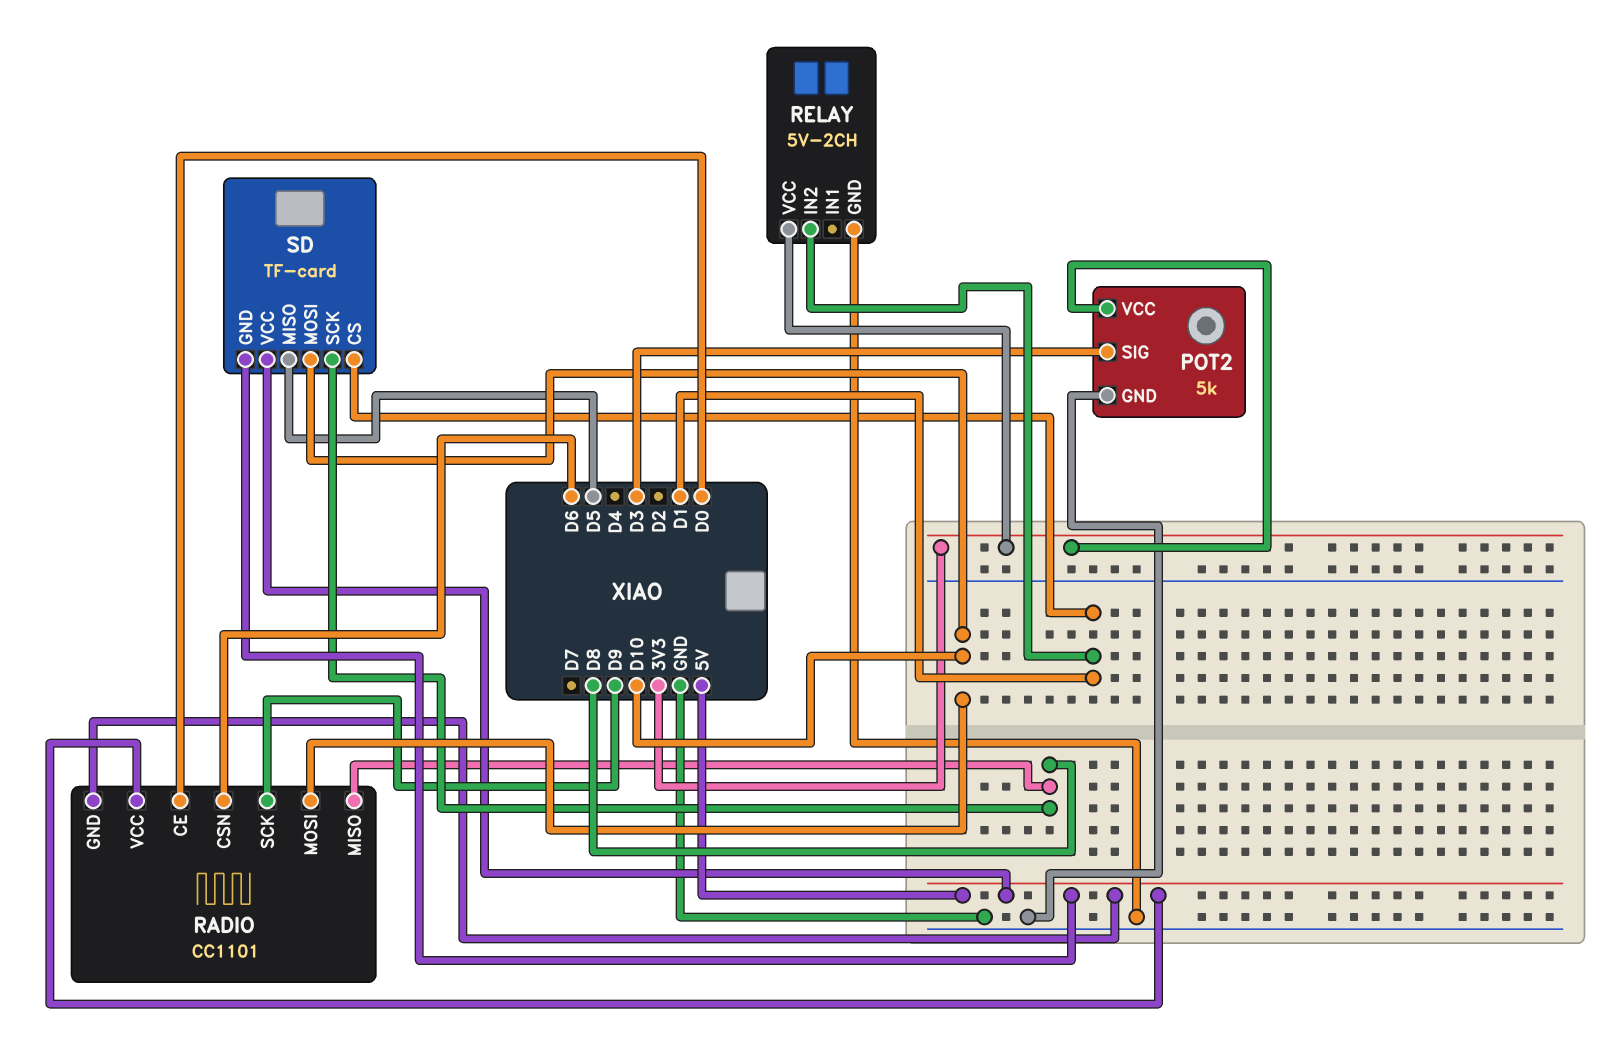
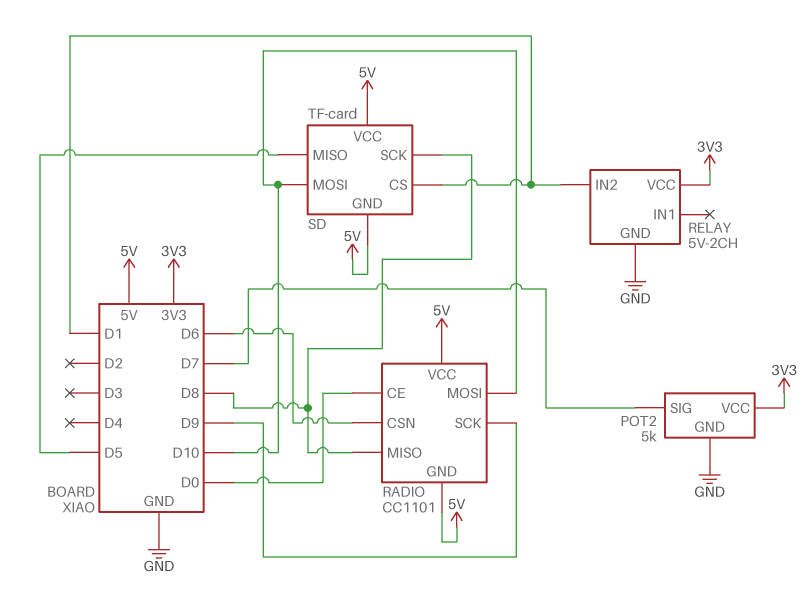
POT2 pin SIG: D3 -> D7

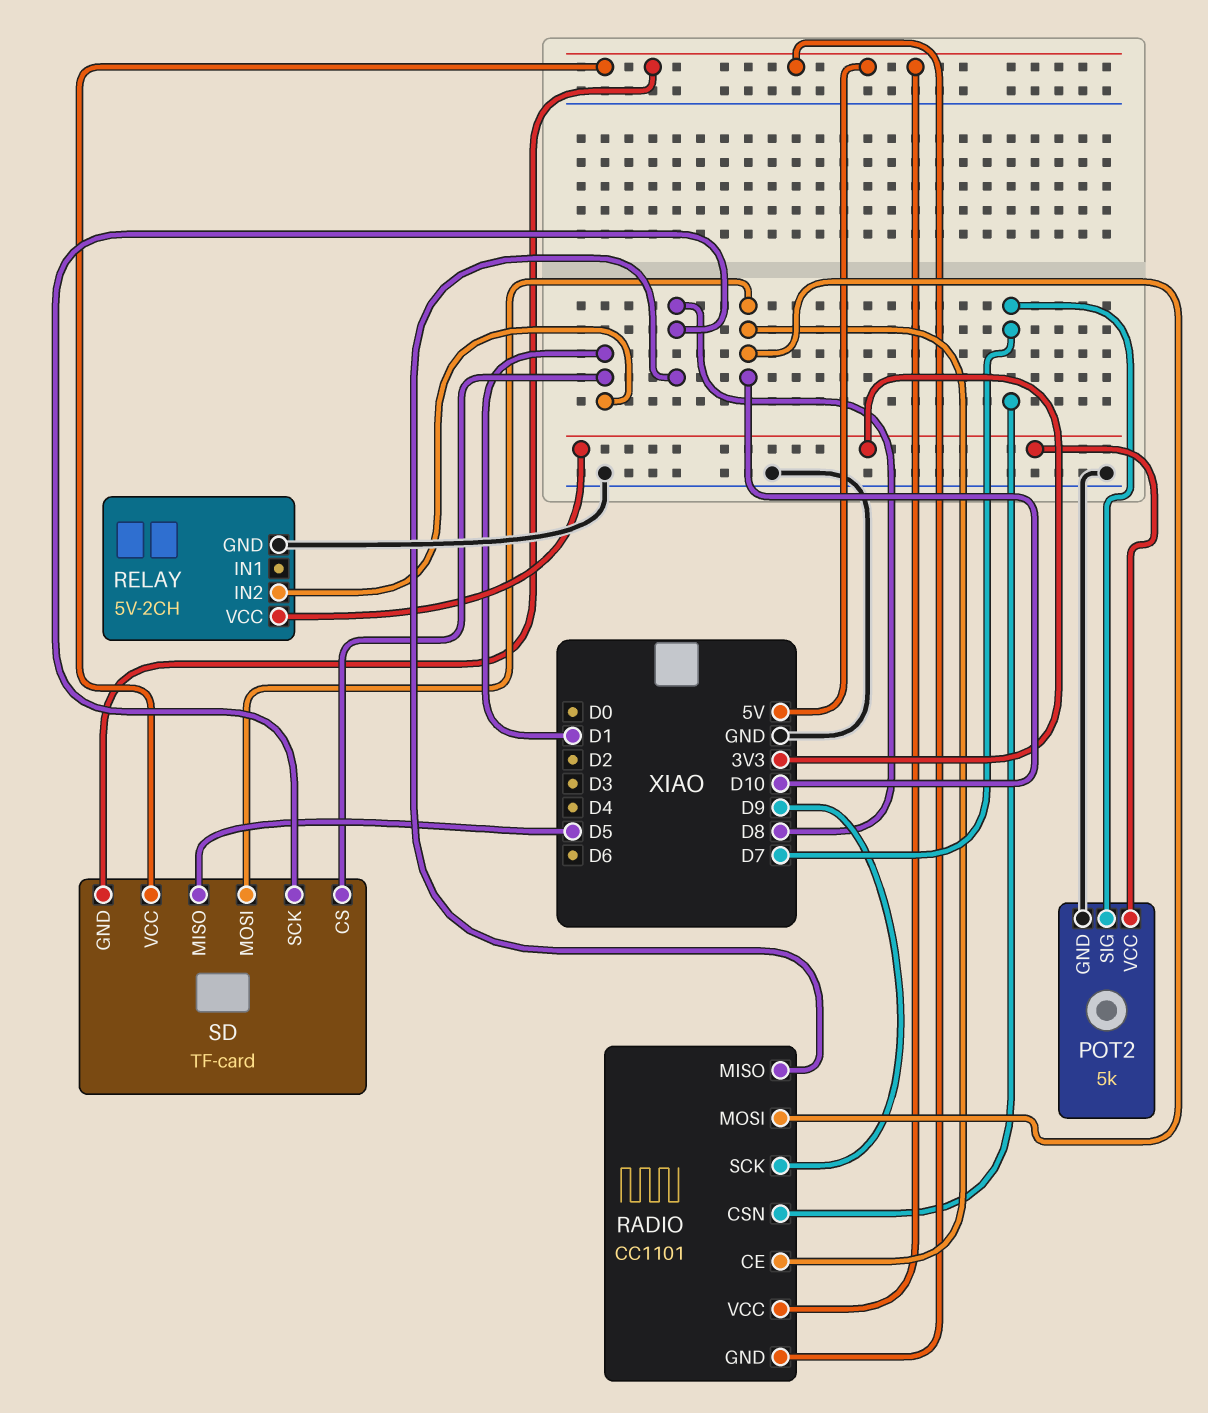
RADIO pin CE: D0 -> D10
RADIO pin CSN: D6 -> D7

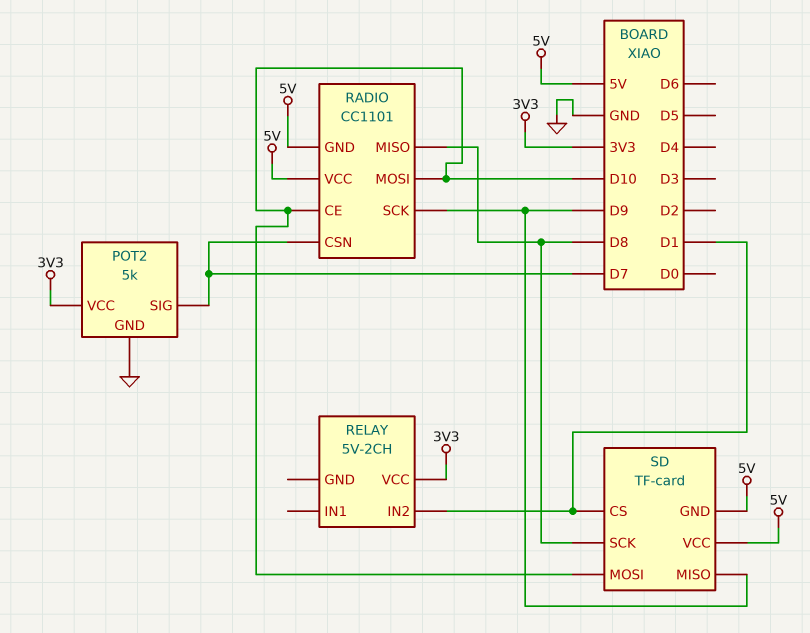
RELAY pin GND: GND -> none
SD pin MISO: D5 -> D9

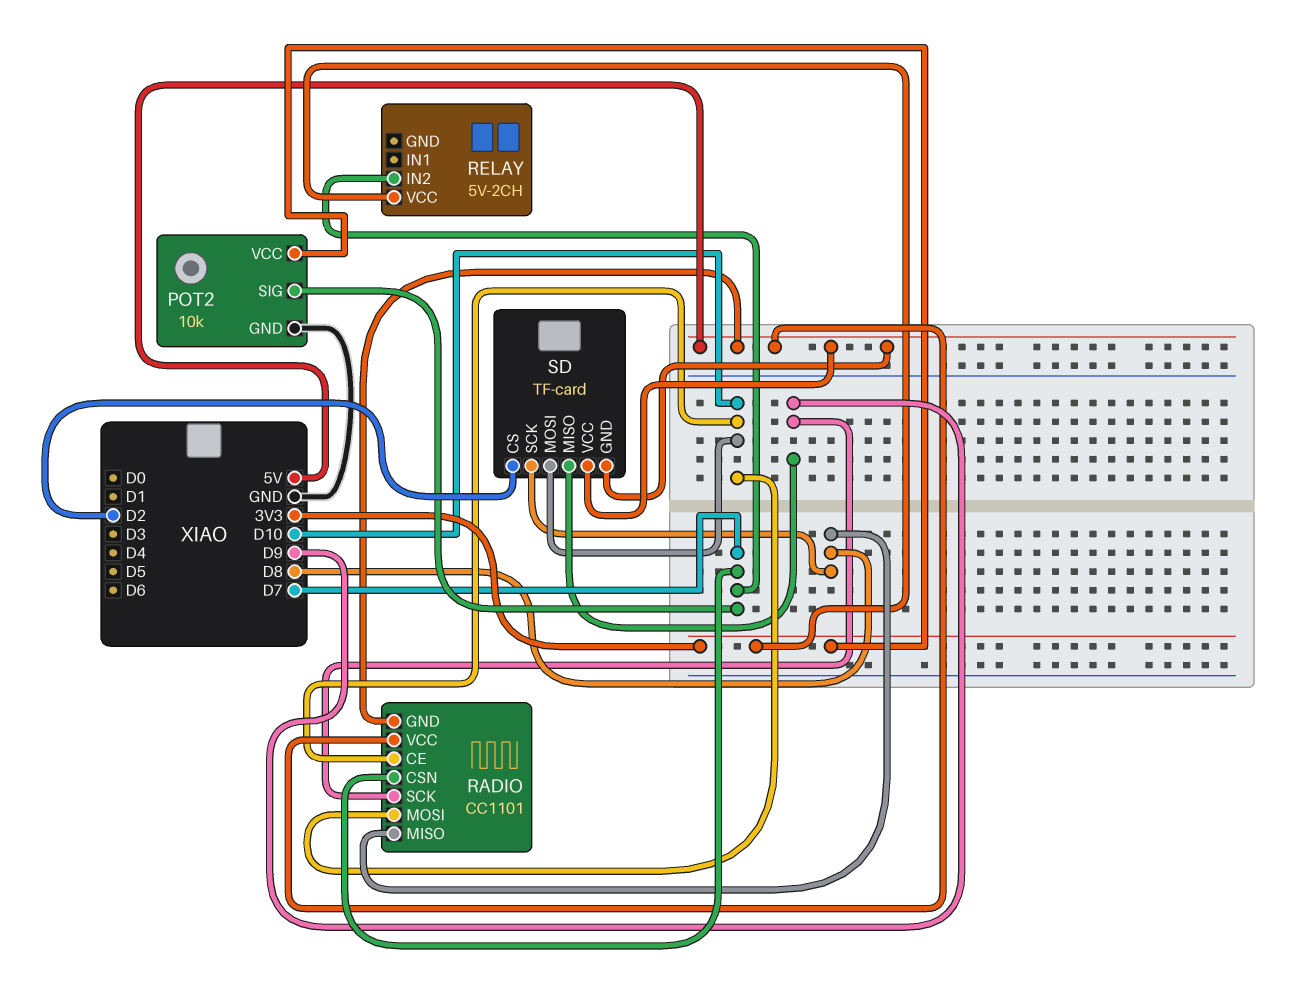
POT2: 5k -> 10k
RELAY pin IN2: D1 -> D7
SD pin CS: D1 -> D2

